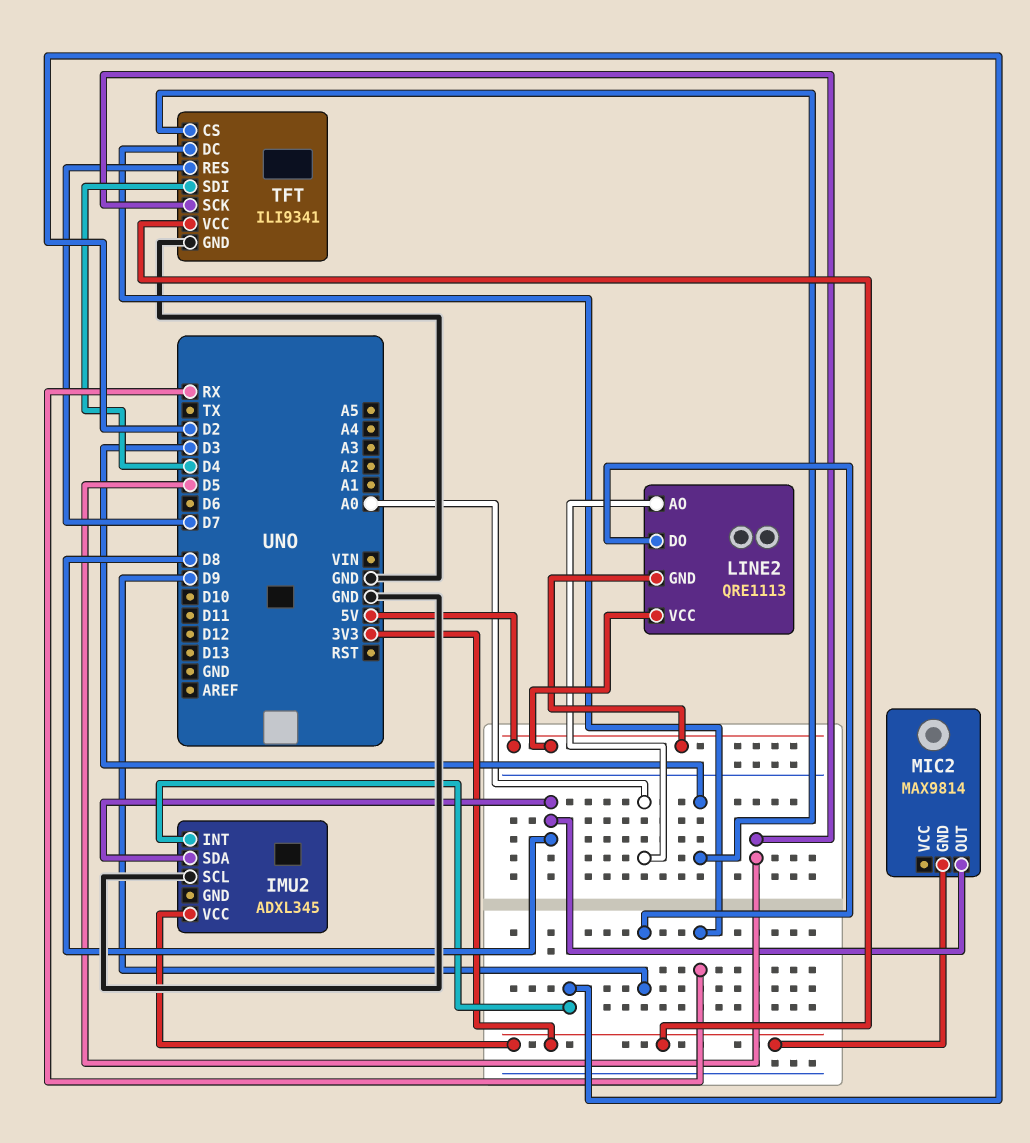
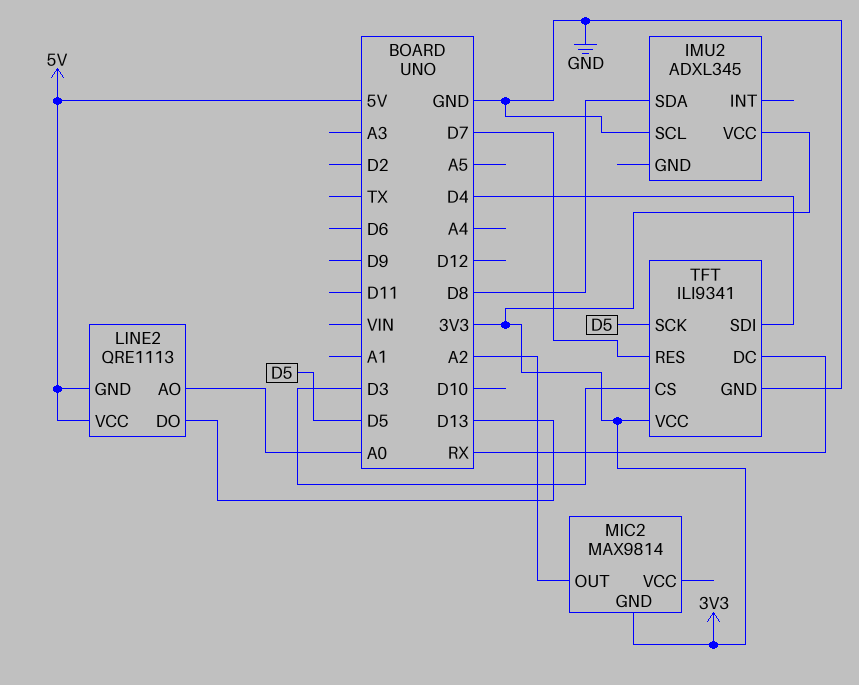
IMU2 pin INT: D2 -> none
LINE2 pin DO: D9 -> D13
MIC2 pin OUT: D8 -> A2

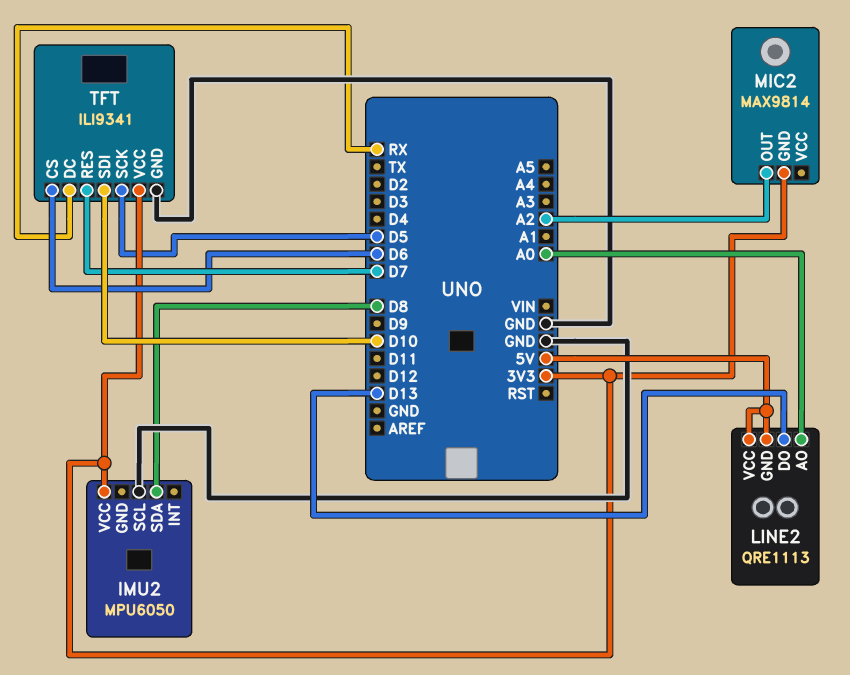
IMU2: ADXL345 -> MPU6050
TFT pin CS: D3 -> D6
TFT pin SDI: D4 -> D10

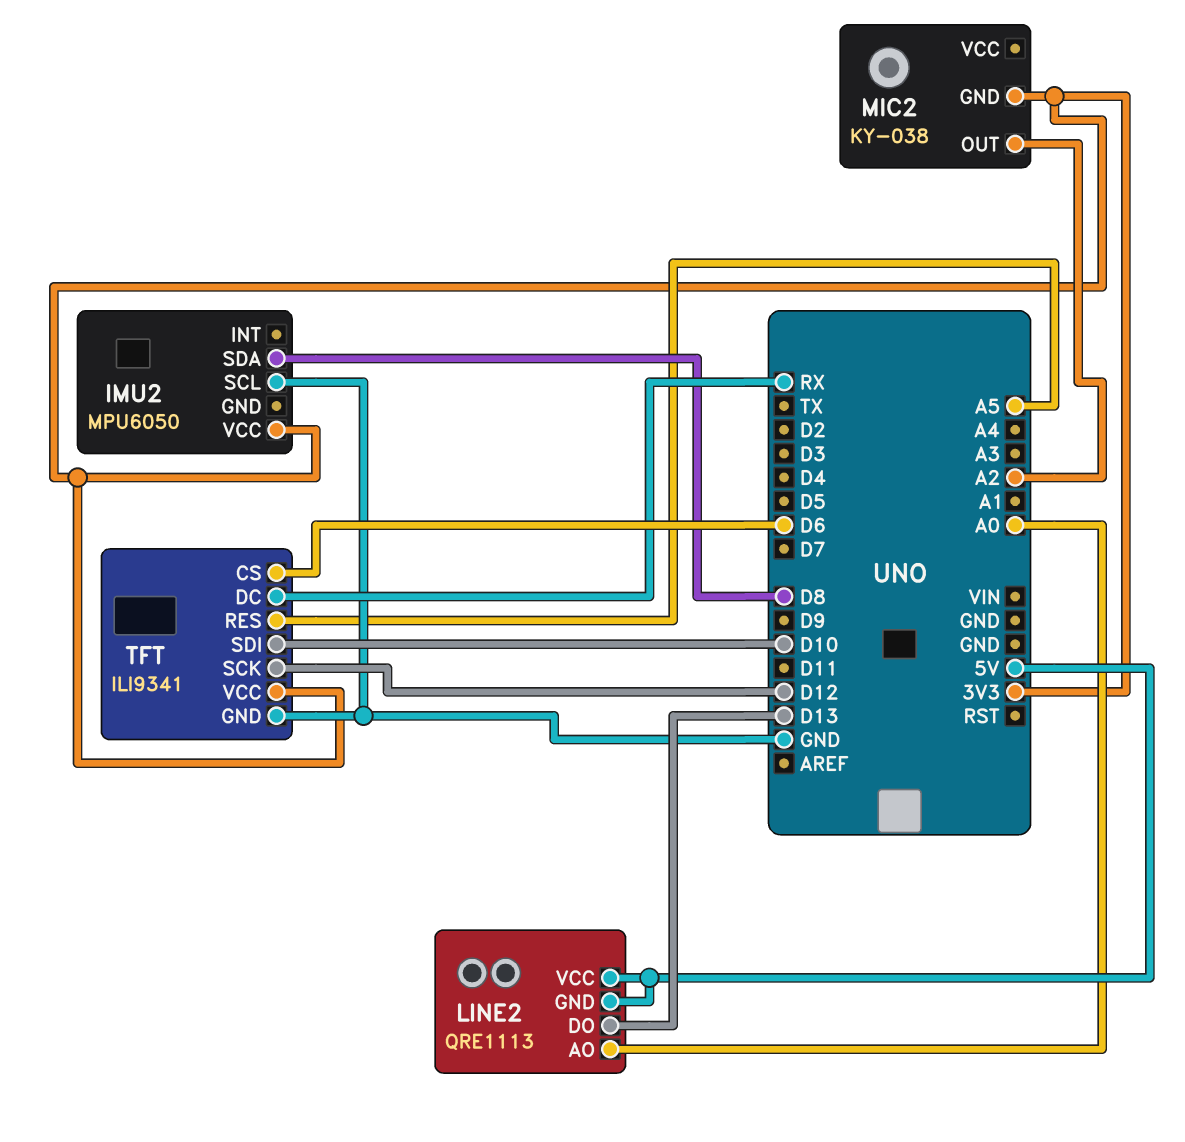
MIC2: MAX9814 -> KY-038
TFT pin RES: D7 -> A5
TFT pin SCK: D5 -> D12

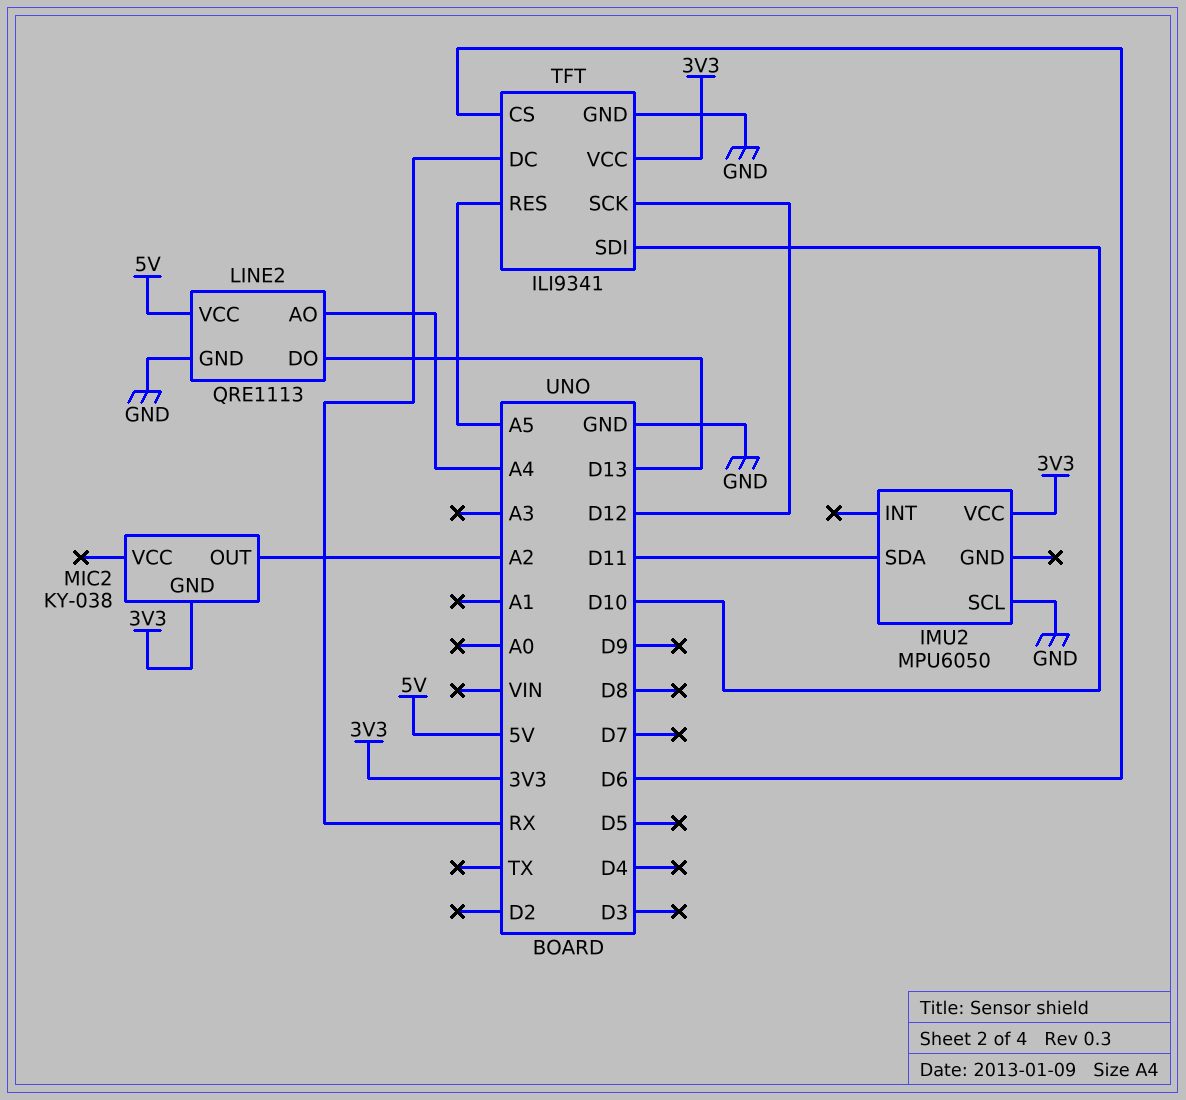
IMU2 pin SDA: D8 -> D11
LINE2 pin AO: A0 -> A4
LINE2 pin GND: 5V -> GND

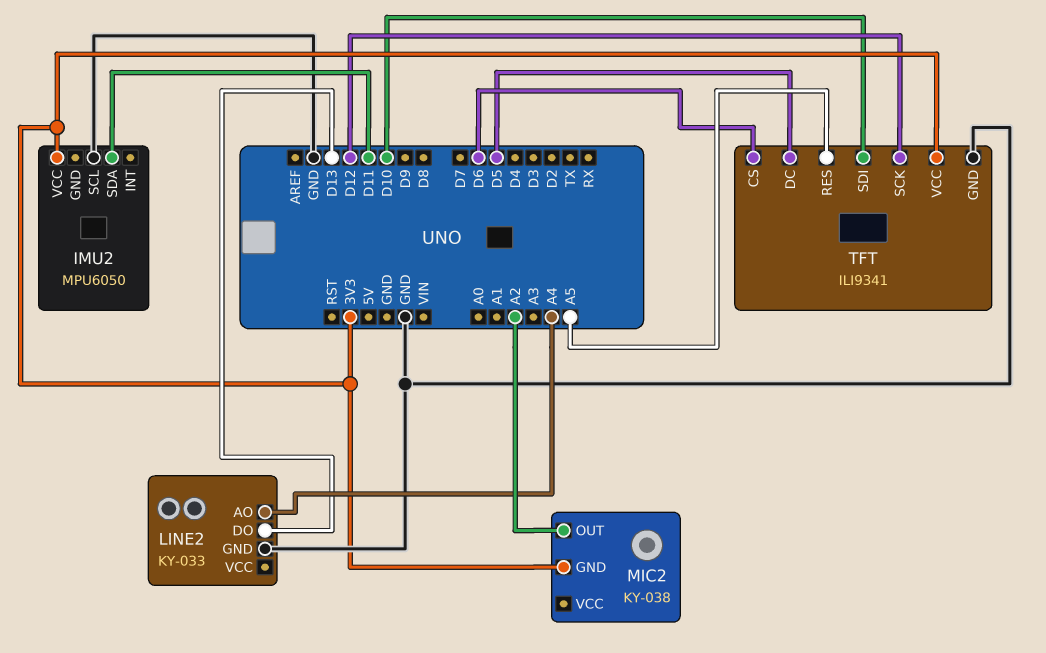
LINE2: QRE1113 -> KY-033
LINE2 pin VCC: 5V -> none
TFT pin DC: RX -> D5

